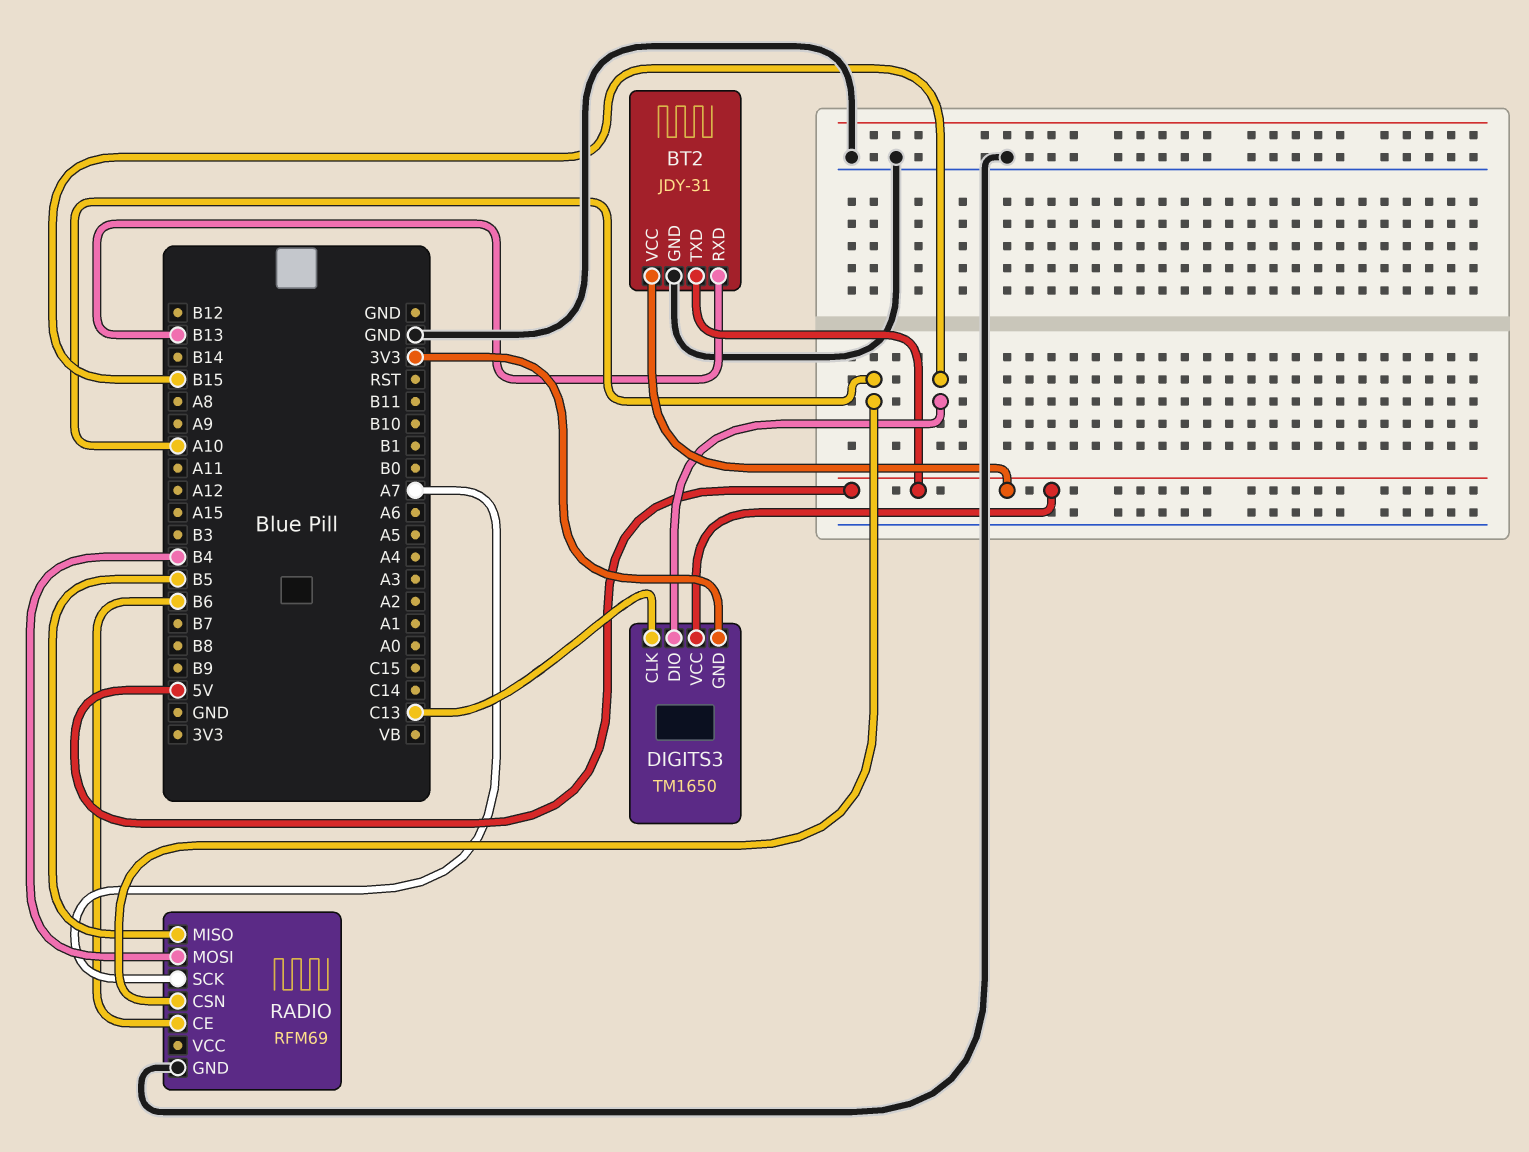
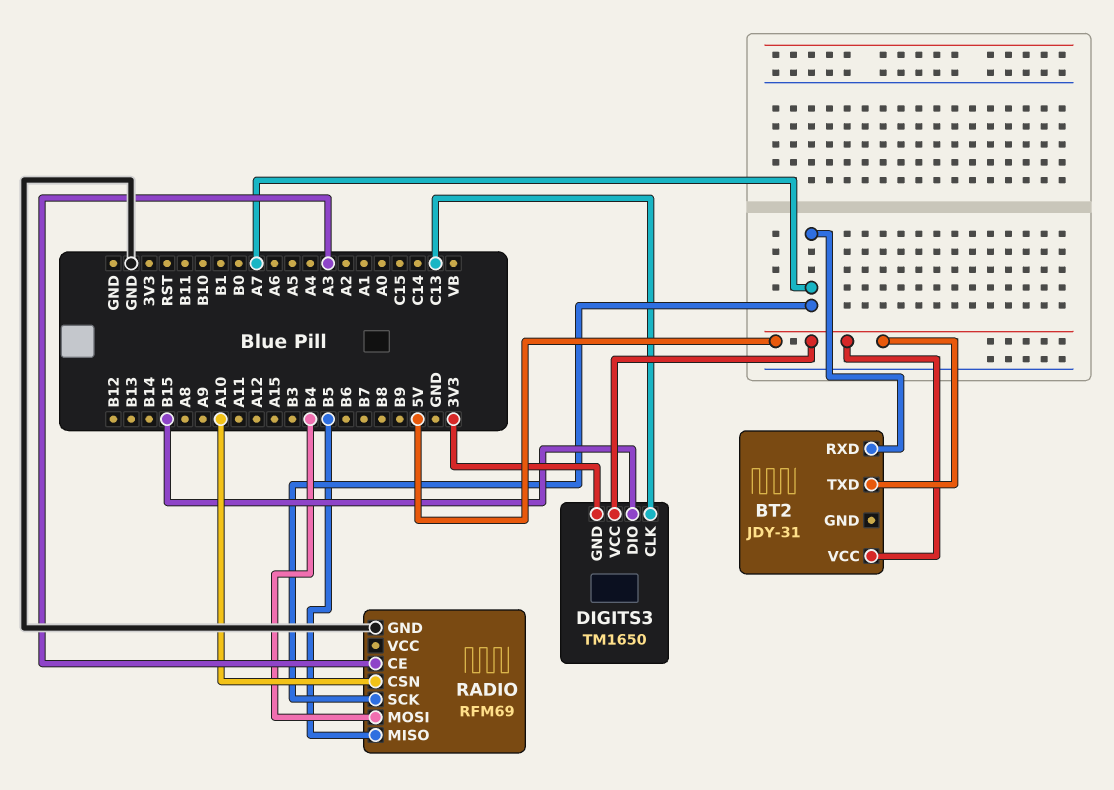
BT2 pin GND: GND -> none
BT2 pin RXD: B13 -> A7
RADIO pin CE: B6 -> A3

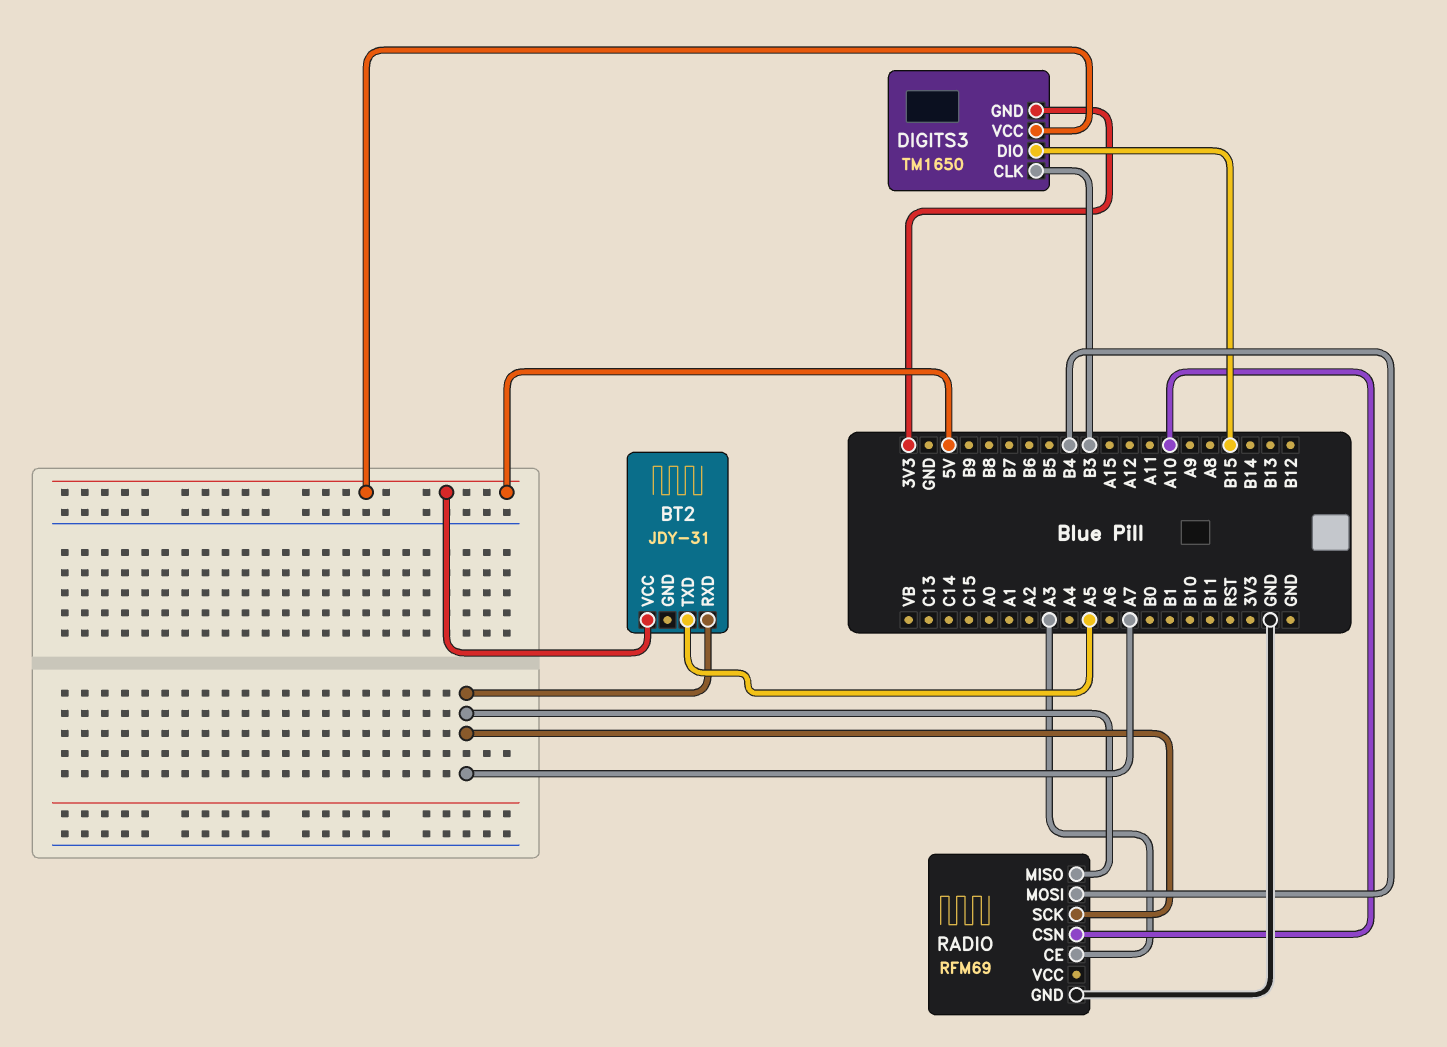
BT2 pin TXD: 5V -> A5
DIGITS3 pin CLK: C13 -> B3
RADIO pin MISO: B5 -> A7

